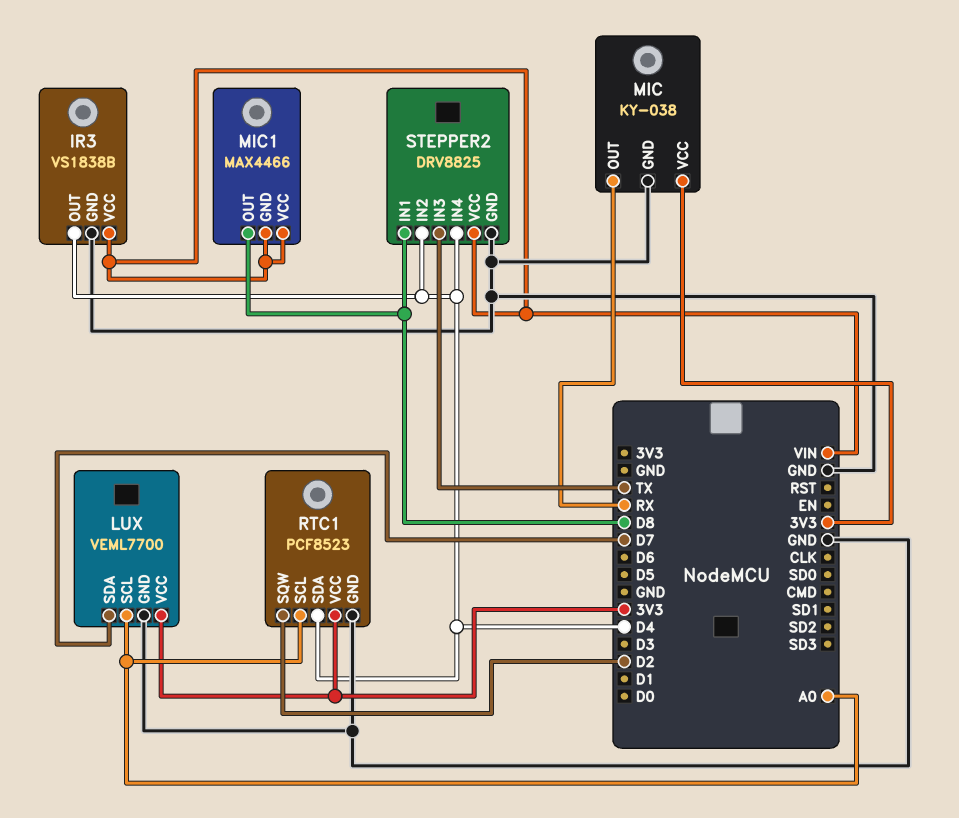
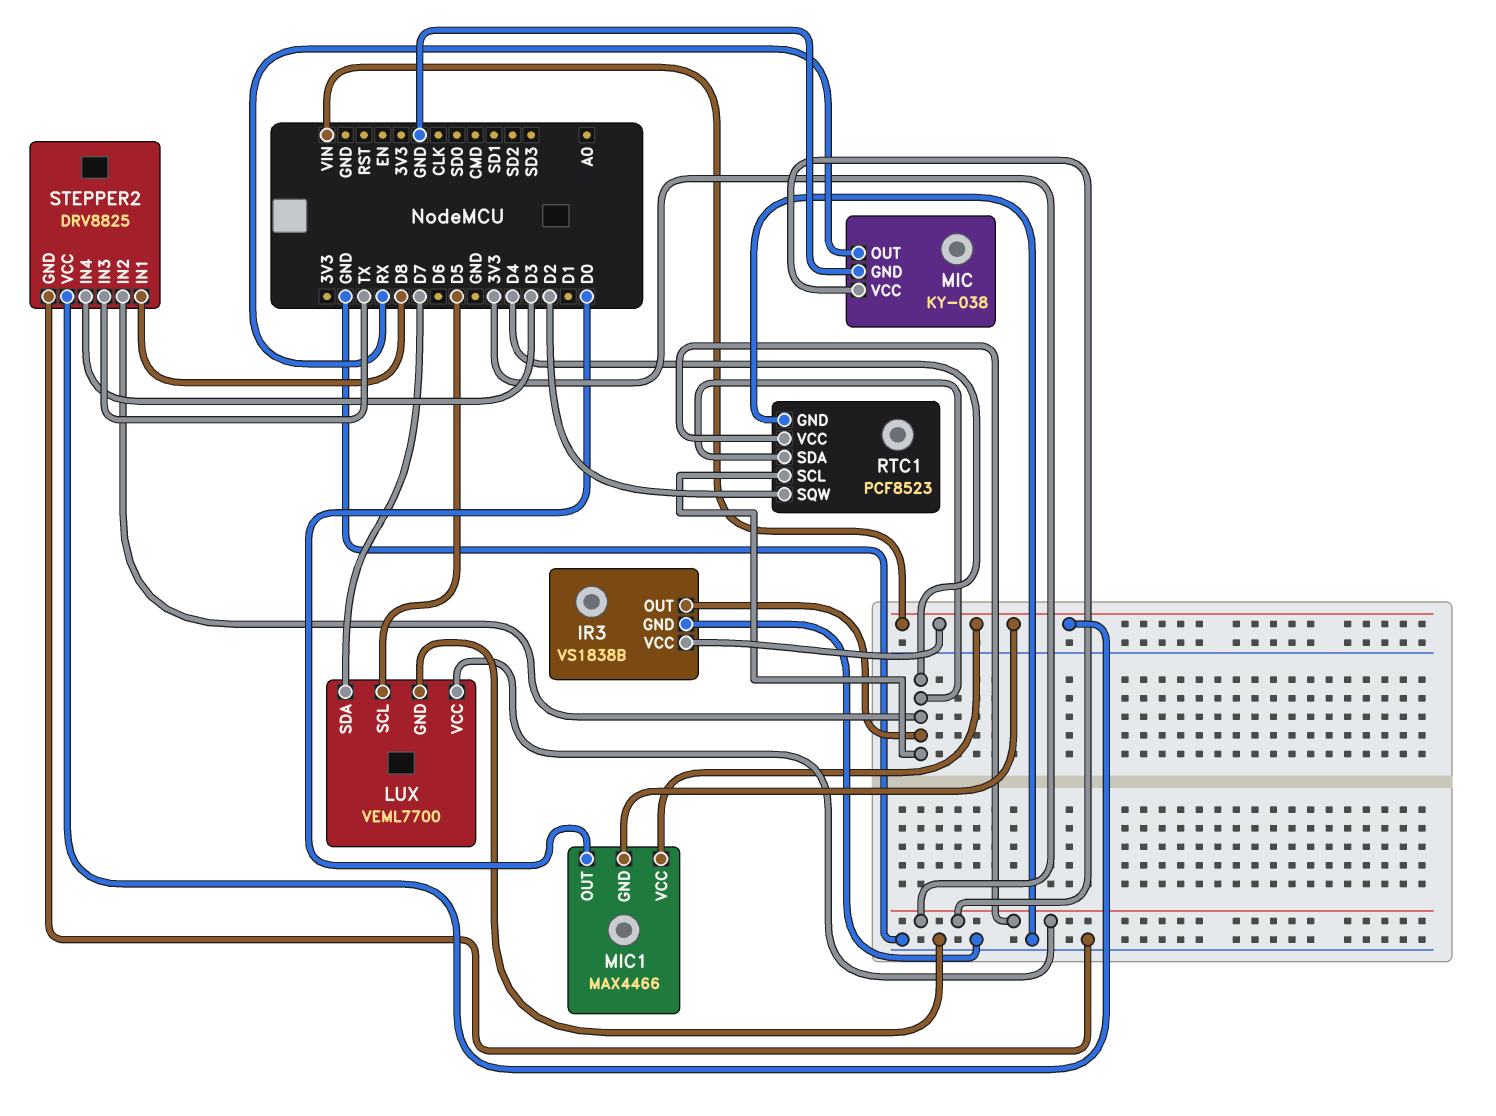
LUX pin SCL: A0 -> D5
MIC1 pin OUT: D8 -> D0
RTC1 pin SCL: A0 -> D4
STEPPER2 pin IN4: D4 -> D3

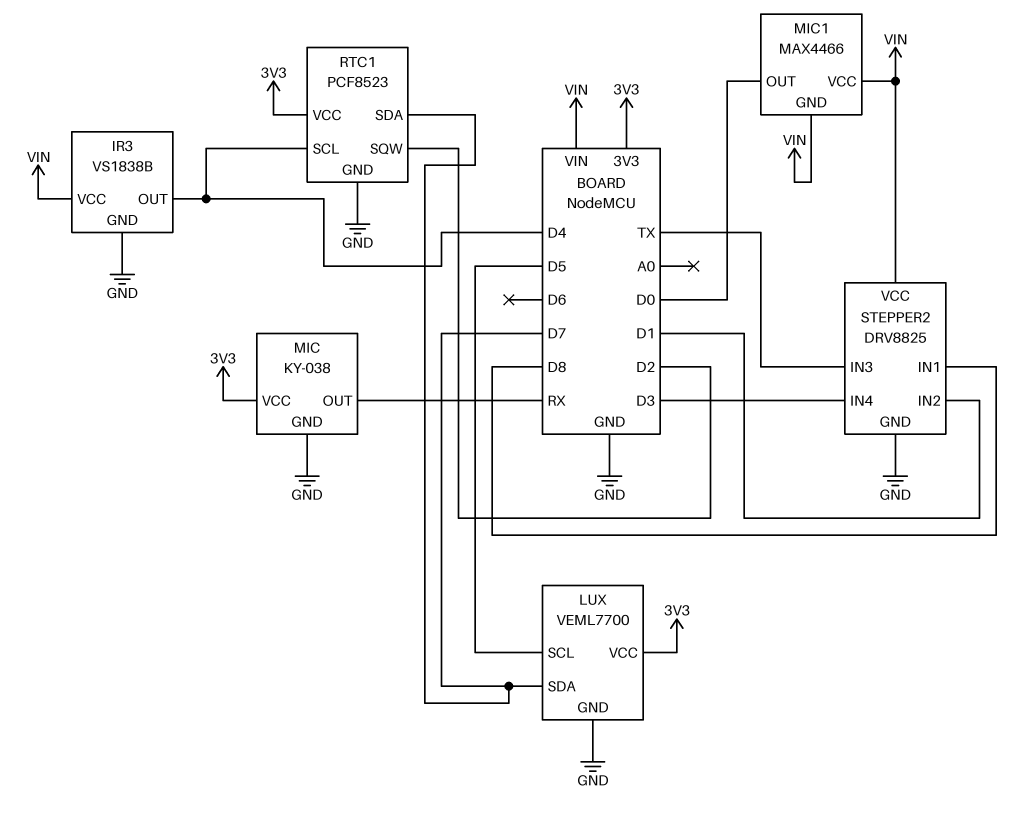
RTC1 pin SDA: D4 -> D7
STEPPER2 pin IN2: D4 -> D1

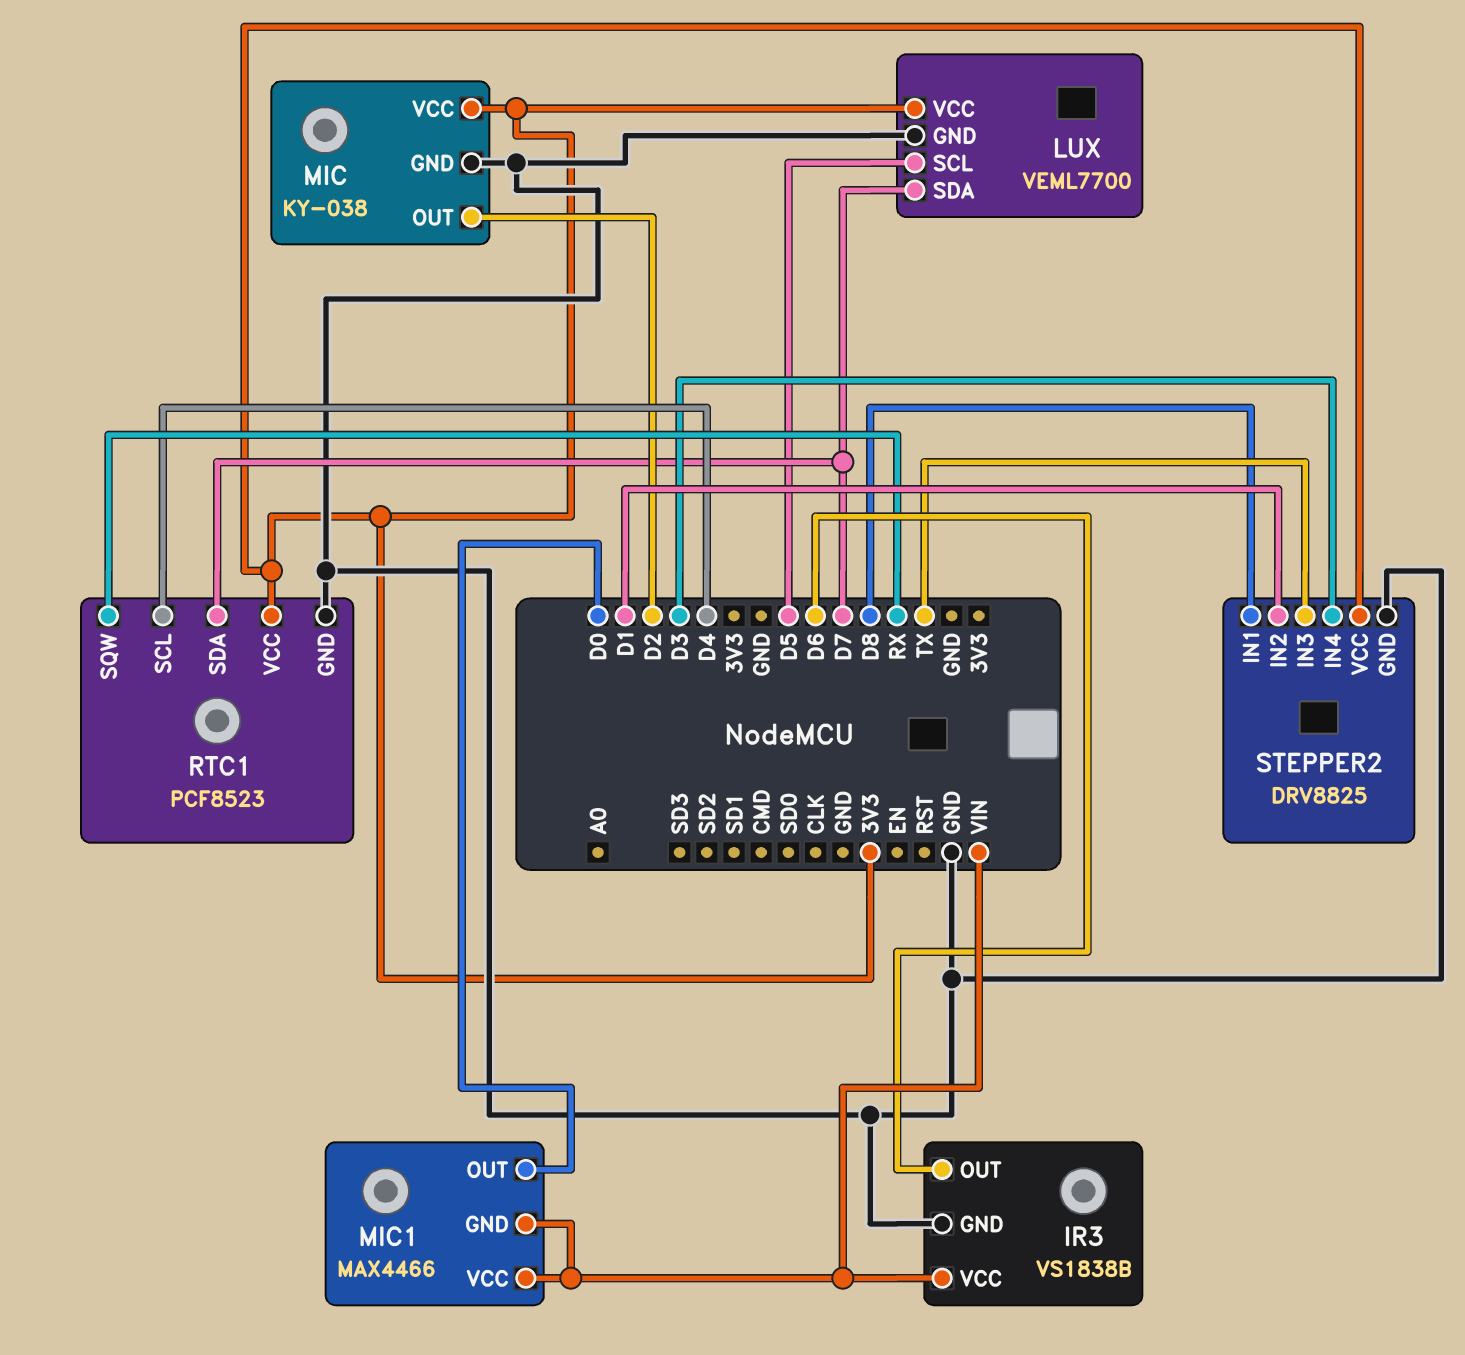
IR3 pin OUT: D4 -> D6
MIC pin OUT: RX -> D2
RTC1 pin SQW: D2 -> RX
STEPPER2 pin VCC: VIN -> 3V3

